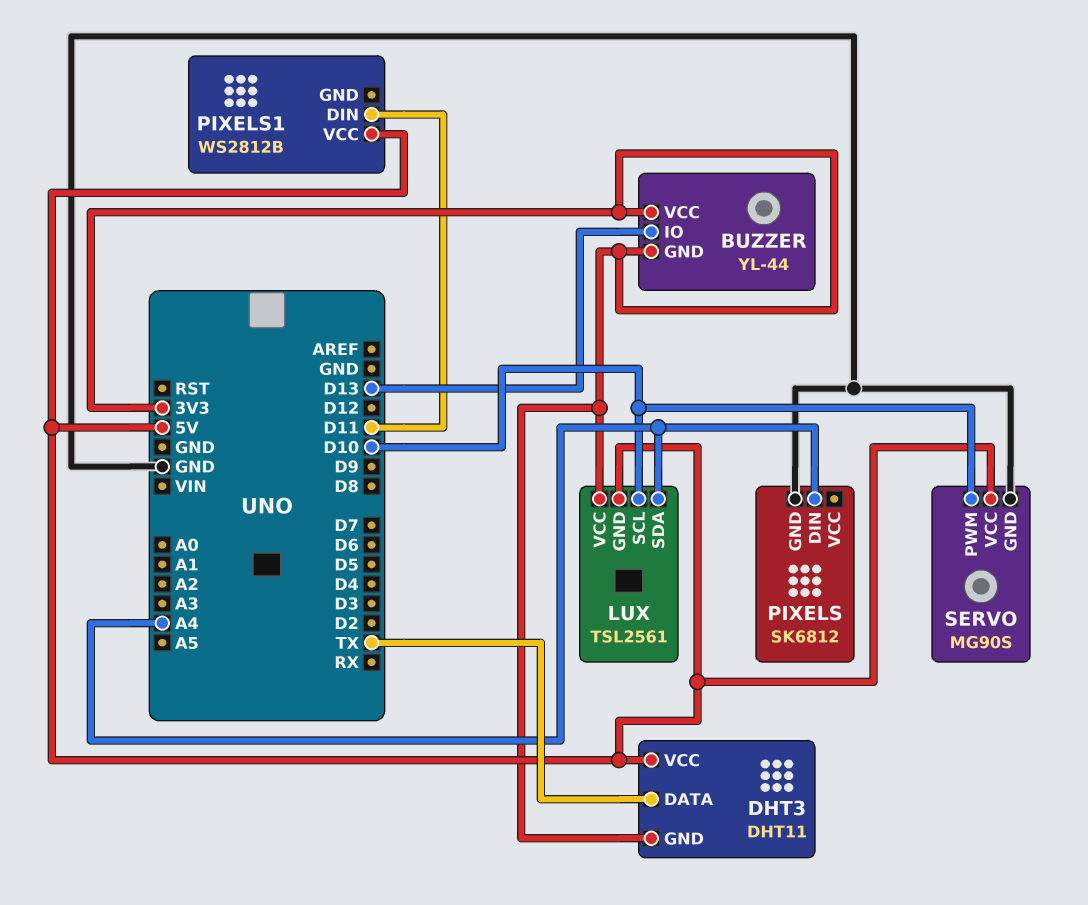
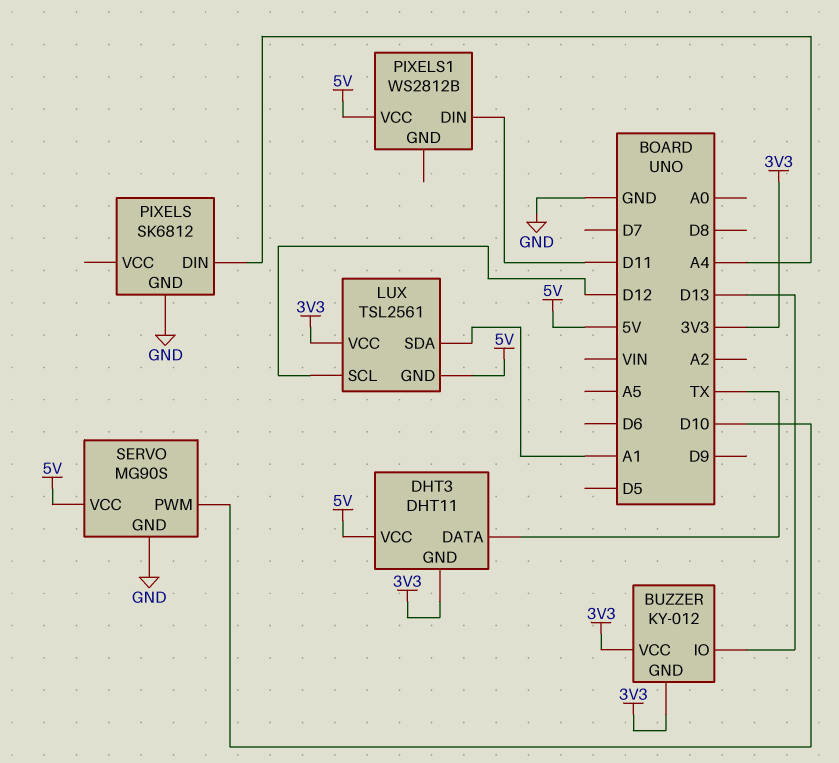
BUZZER: YL-44 -> KY-012
LUX pin SCL: D10 -> D12
LUX pin SDA: A4 -> A1

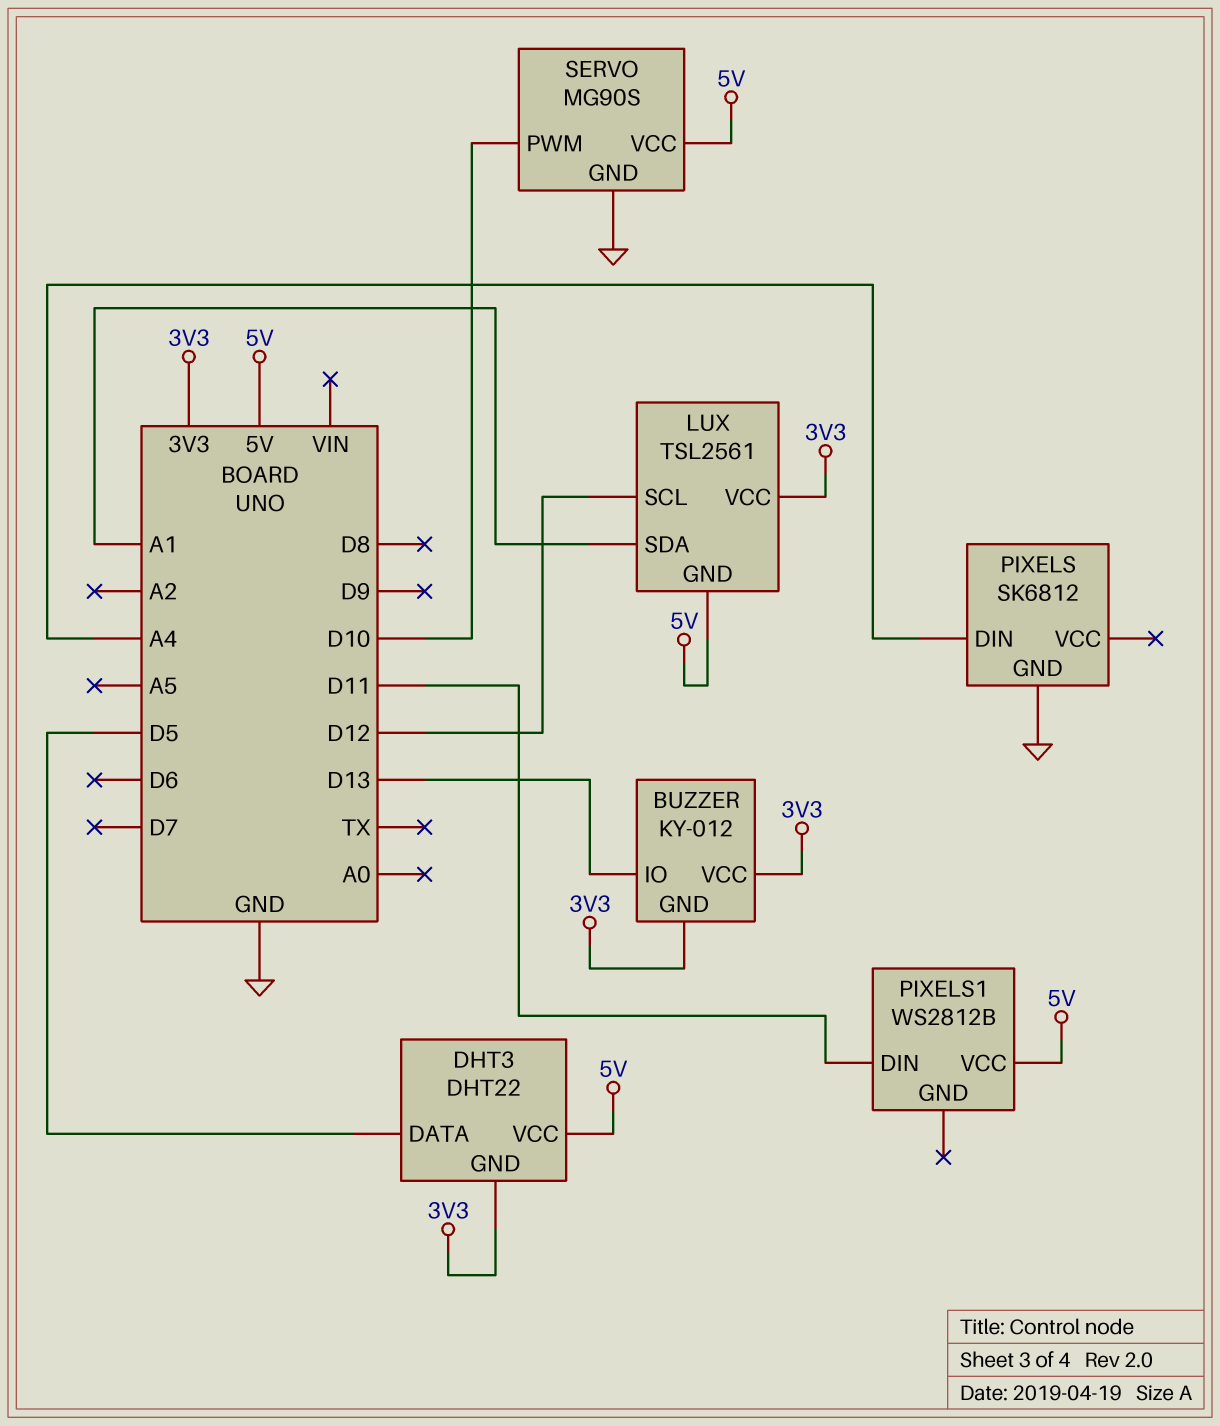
DHT3: DHT11 -> DHT22
DHT3 pin DATA: TX -> D5

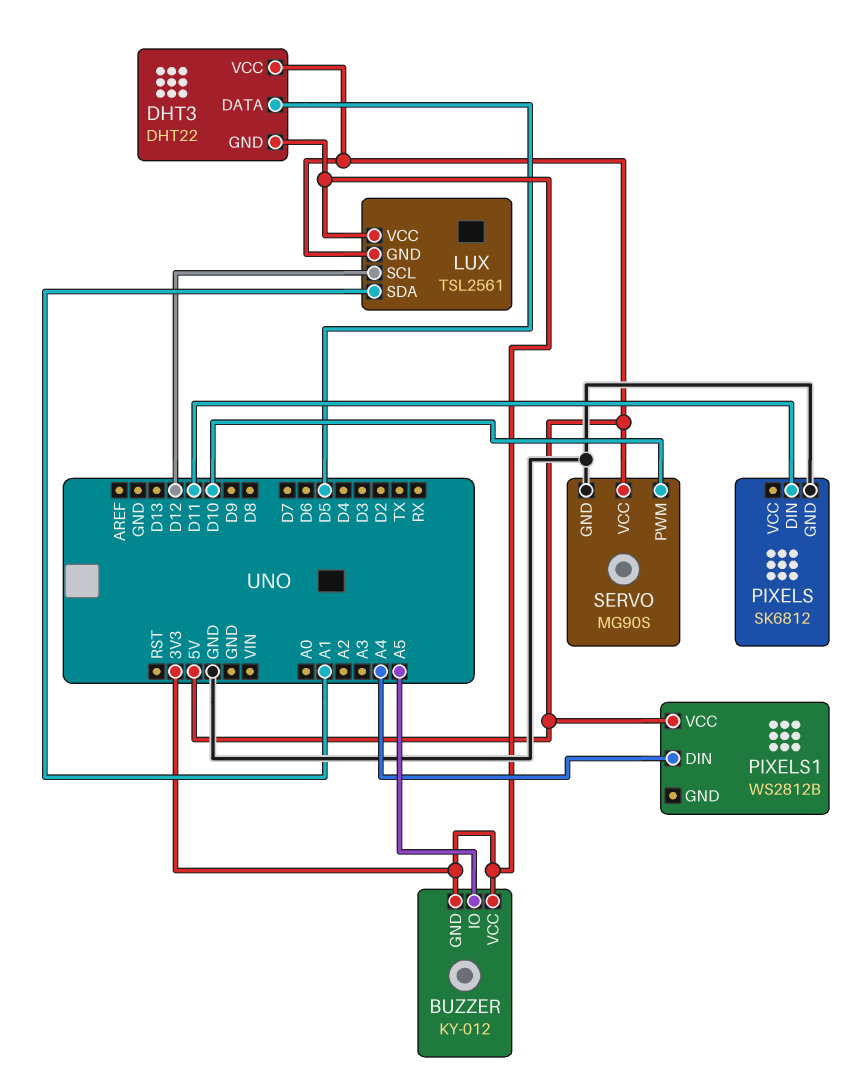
BUZZER pin IO: D13 -> A5
PIXELS pin DIN: A4 -> D11
PIXELS1 pin DIN: D11 -> A4

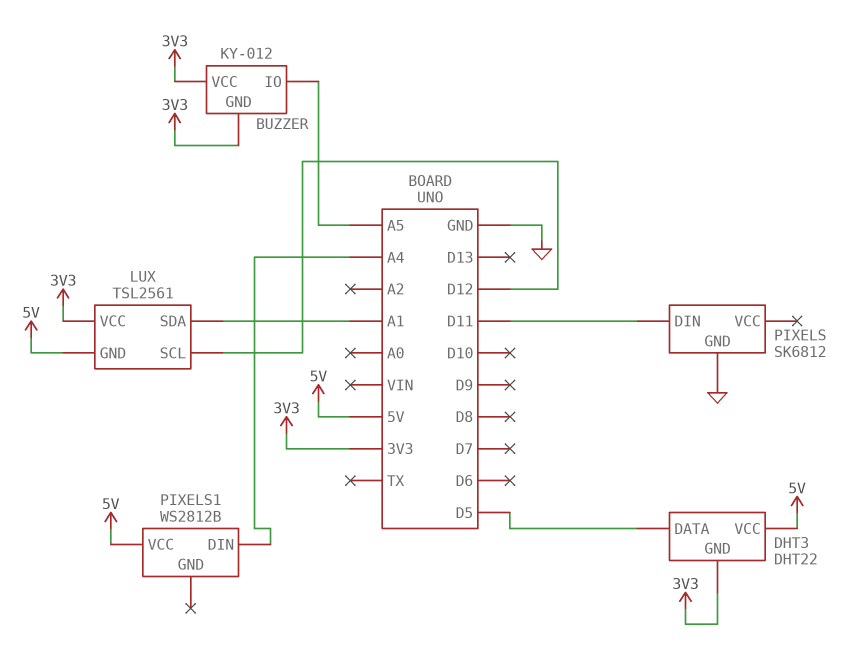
SERVO: MG90S -> none
SERVO pin GND: GND -> none
SERVO pin PWM: D10 -> none
SERVO pin VCC: 5V -> none

